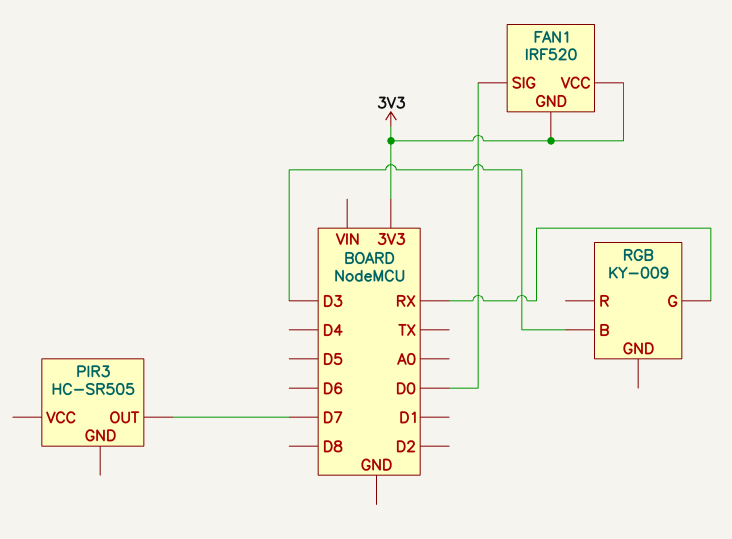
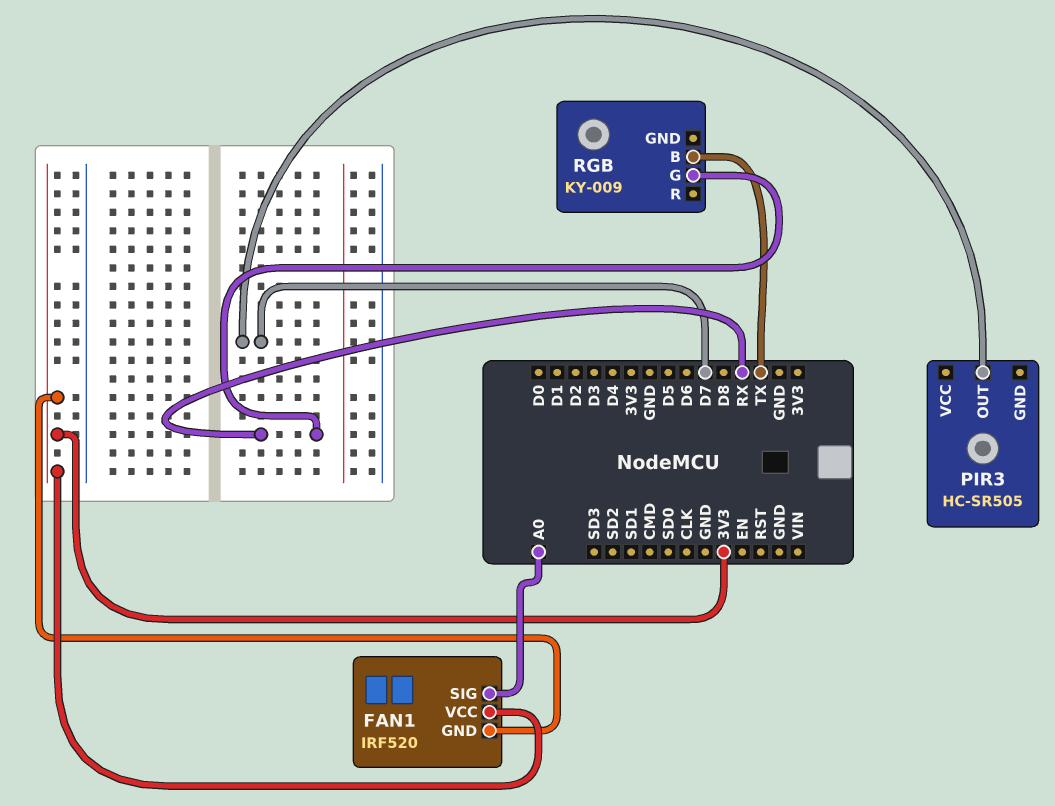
FAN1 pin SIG: D0 -> A0
RGB pin B: D3 -> TX

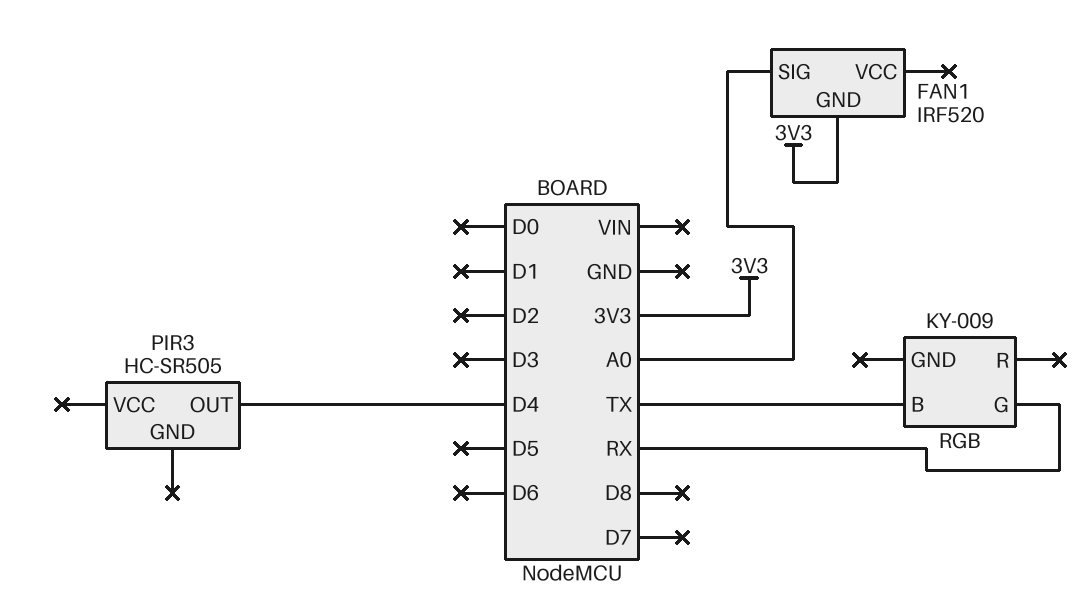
FAN1 pin VCC: 3V3 -> none
PIR3 pin OUT: D7 -> D4

